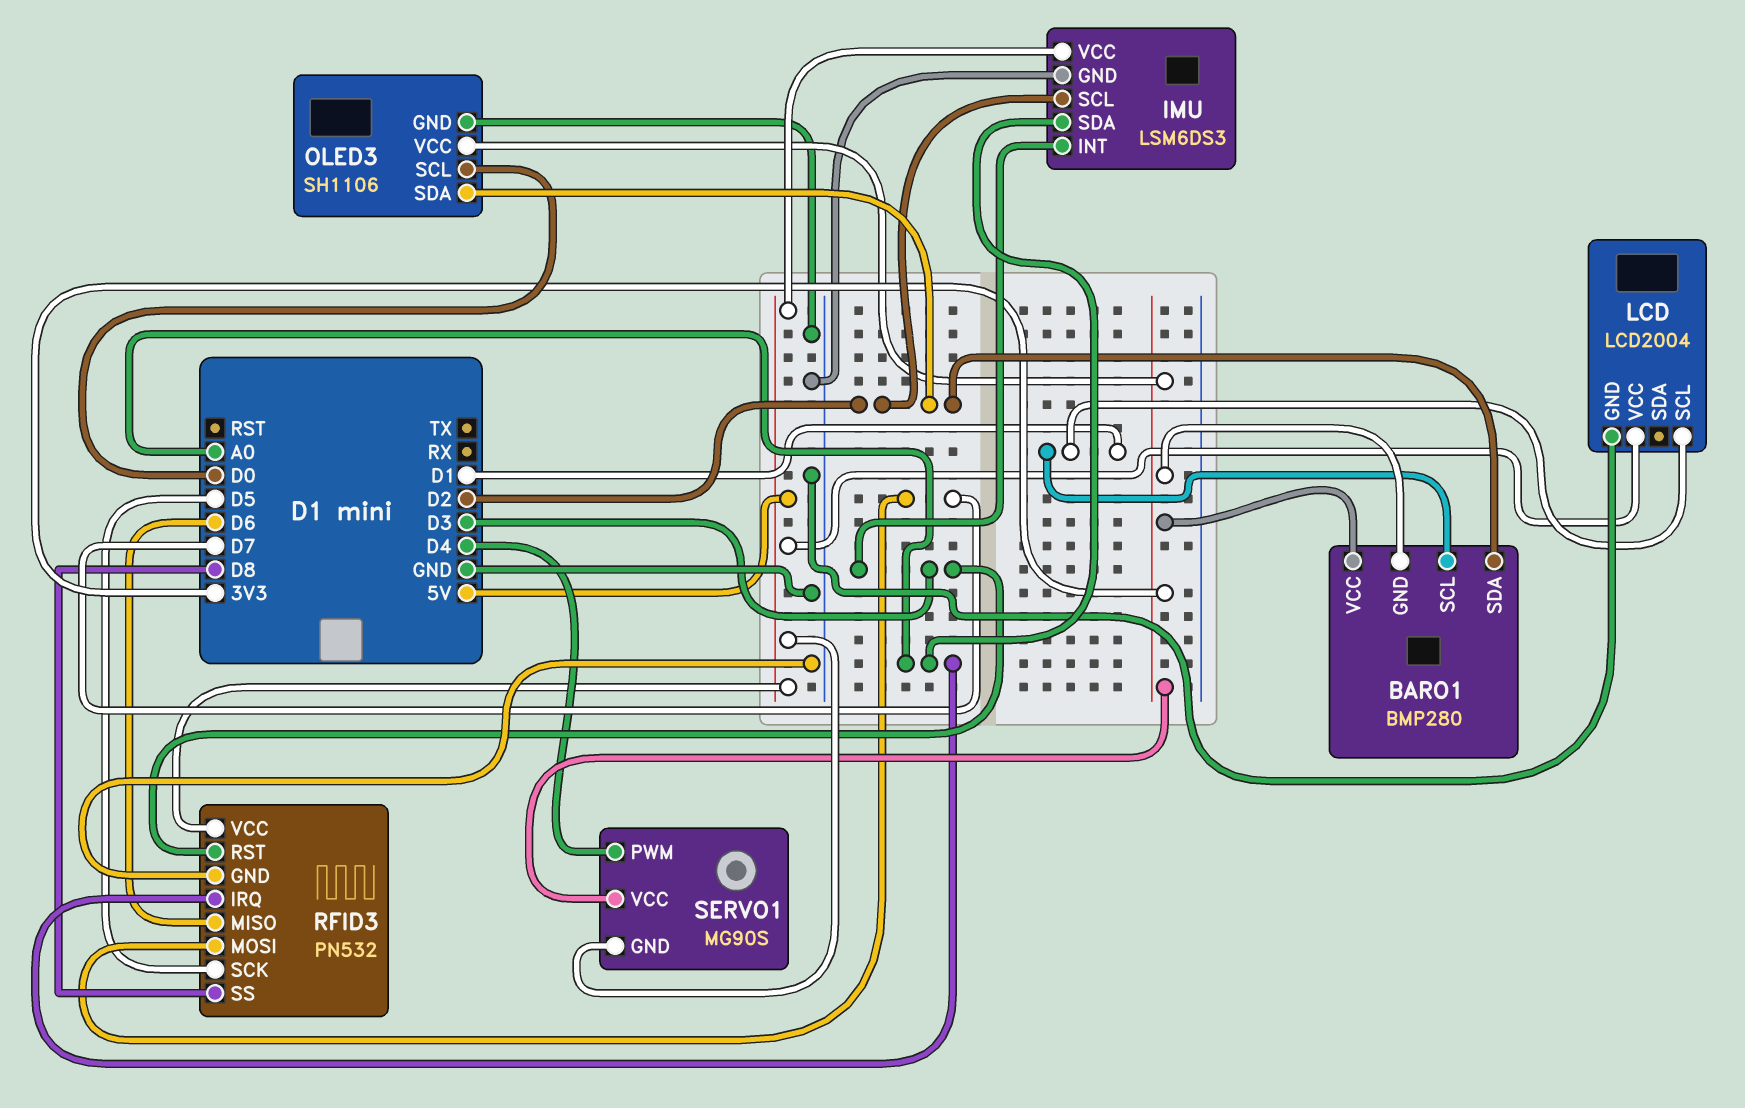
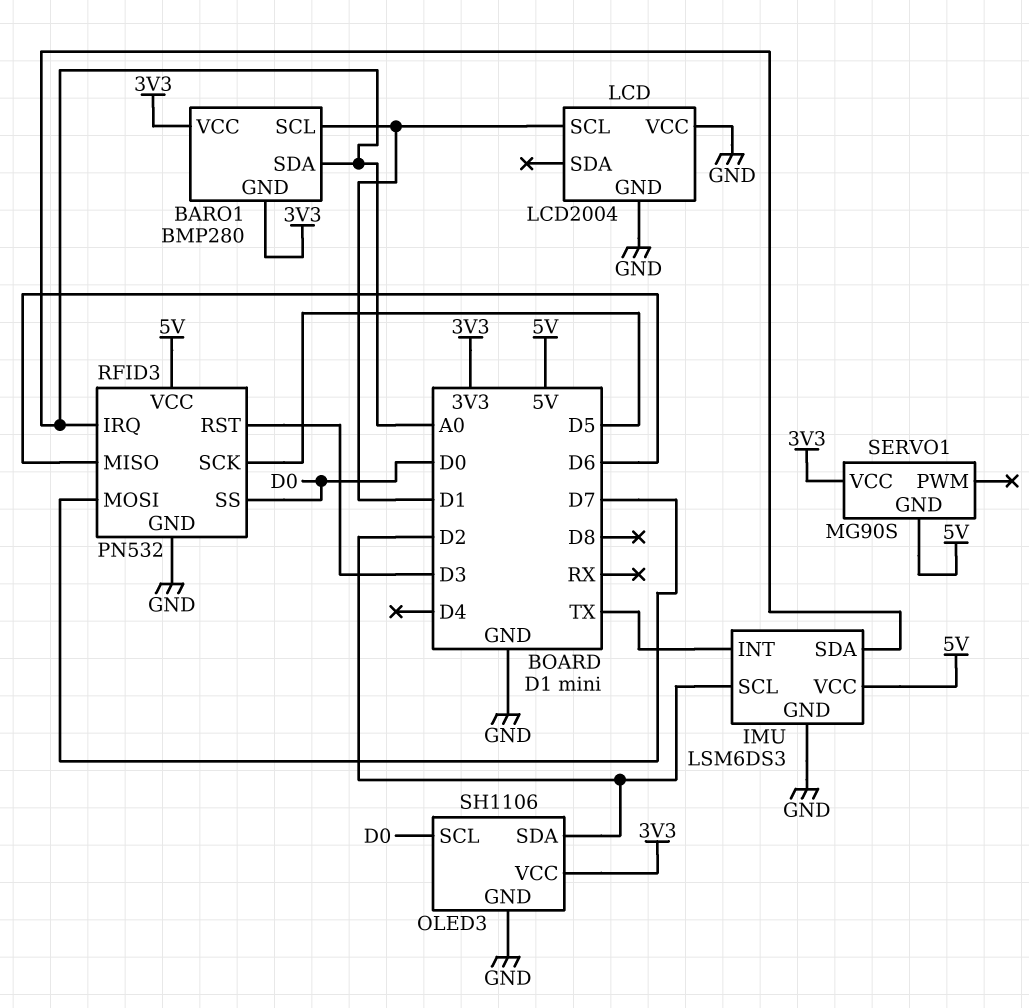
BARO1 pin SDA: D2 -> A0
IMU pin INT: D3 -> TX
LCD pin VCC: 5V -> GND
RFID3 pin SS: D8 -> D0
SERVO1 pin PWM: D4 -> none

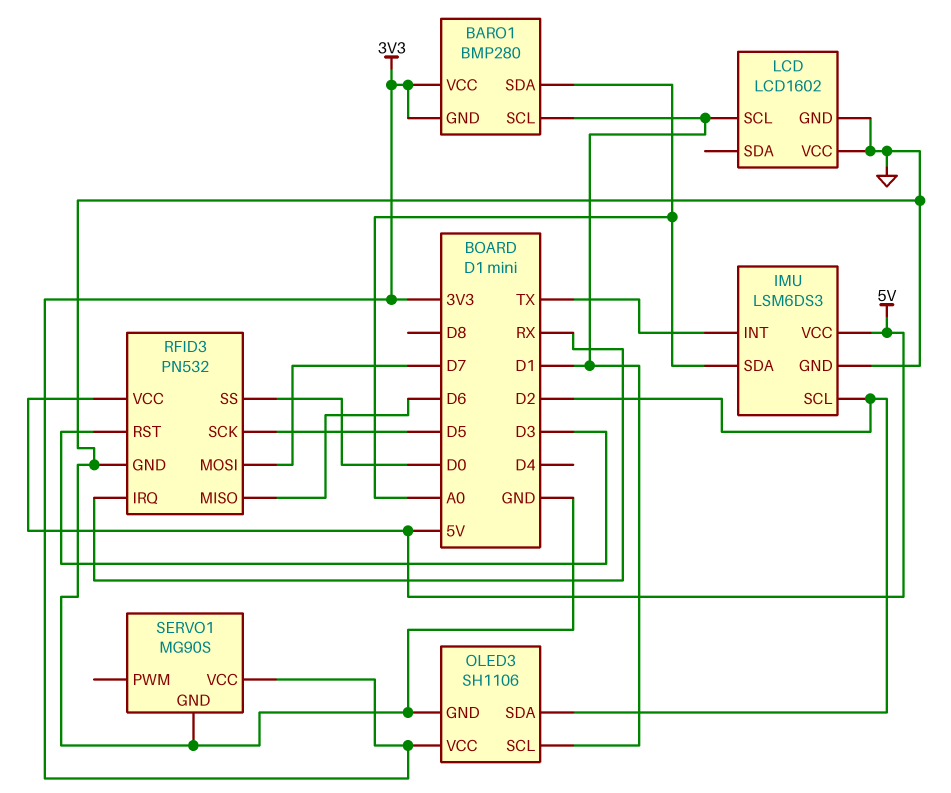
LCD: LCD2004 -> LCD1602
OLED3 pin SCL: D0 -> D1
RFID3 pin IRQ: A0 -> RX
SERVO1 pin GND: 5V -> GND

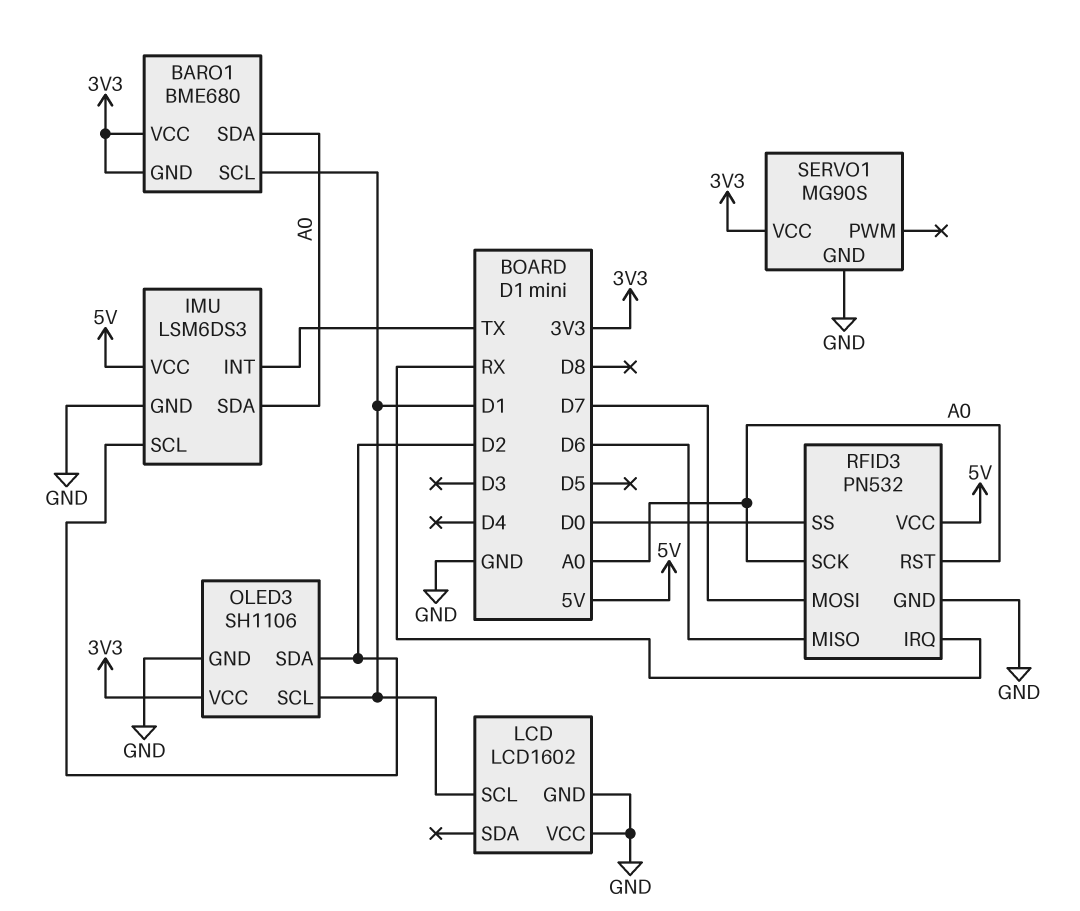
BARO1: BMP280 -> BME680
RFID3 pin RST: D3 -> A0
RFID3 pin SCK: D5 -> A0

